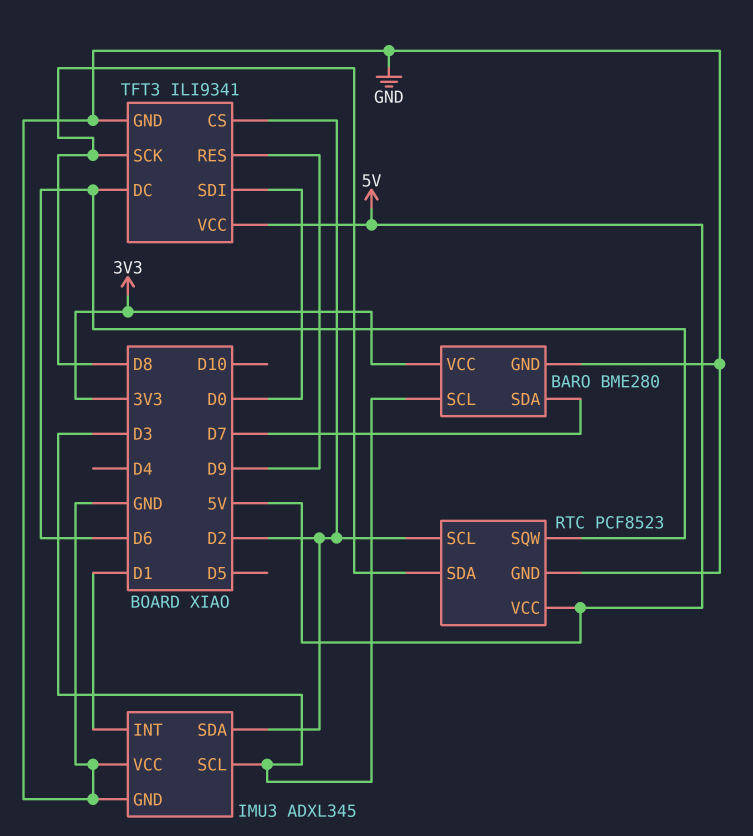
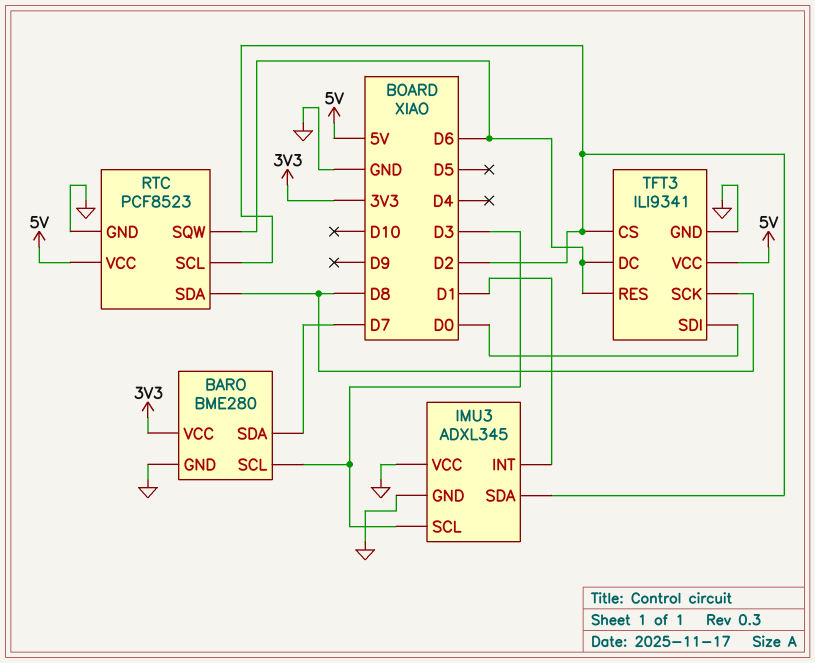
TFT3 pin RES: D9 -> D6

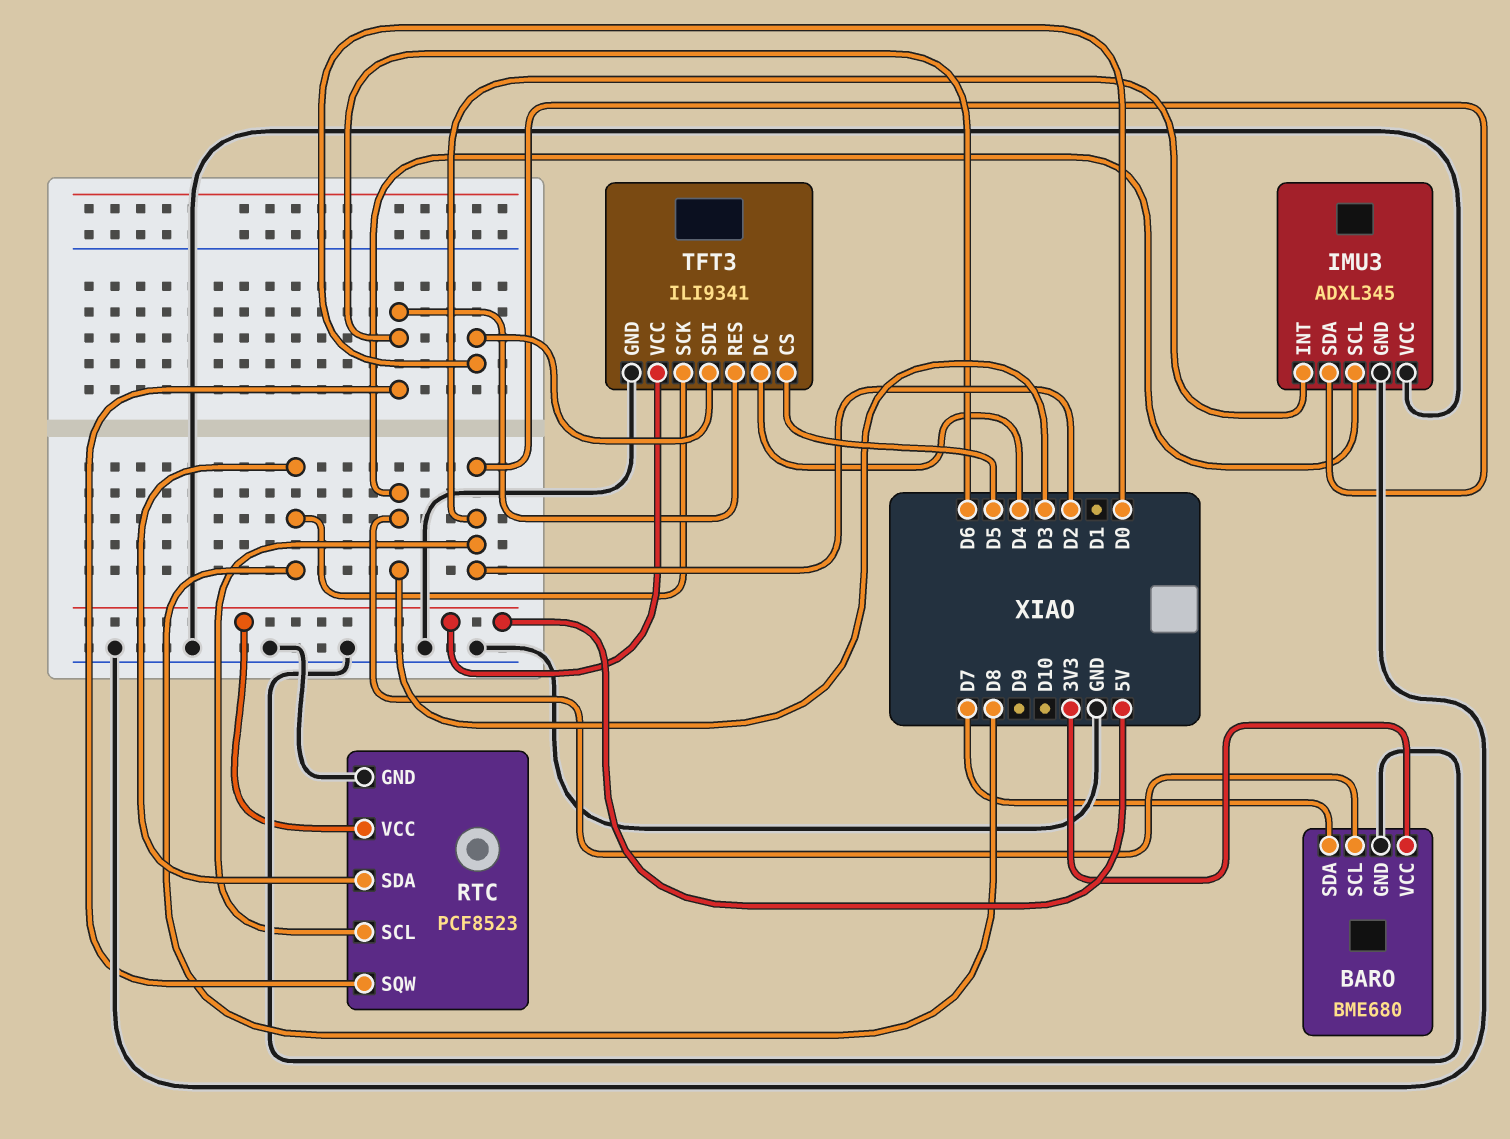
BARO: BME280 -> BME680
IMU3 pin INT: D1 -> D2
TFT3 pin CS: D2 -> D5
TFT3 pin DC: D6 -> D4

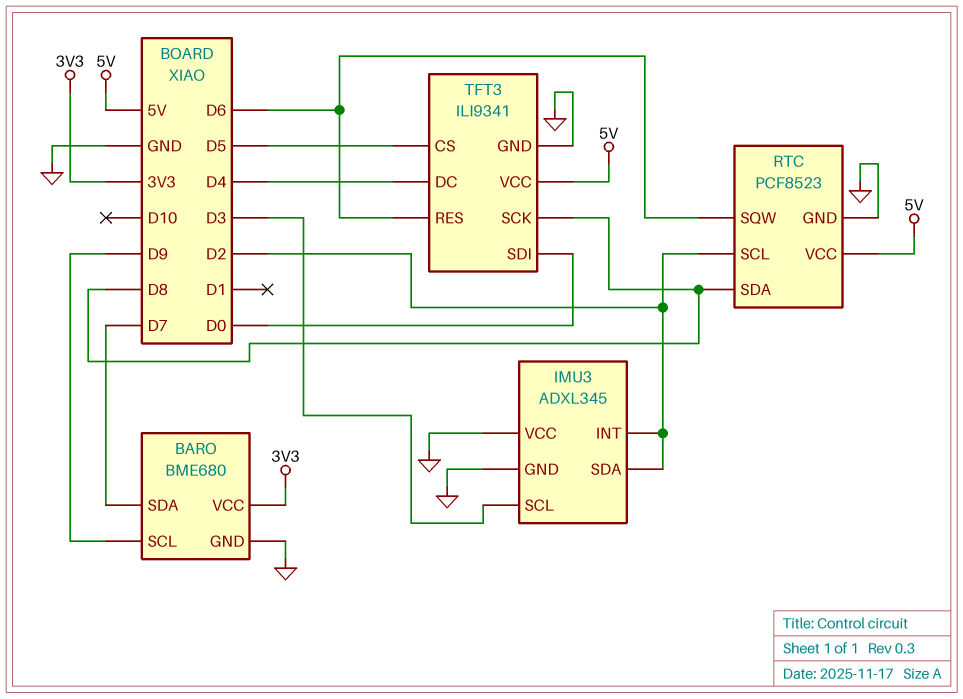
BARO pin SCL: D3 -> D9

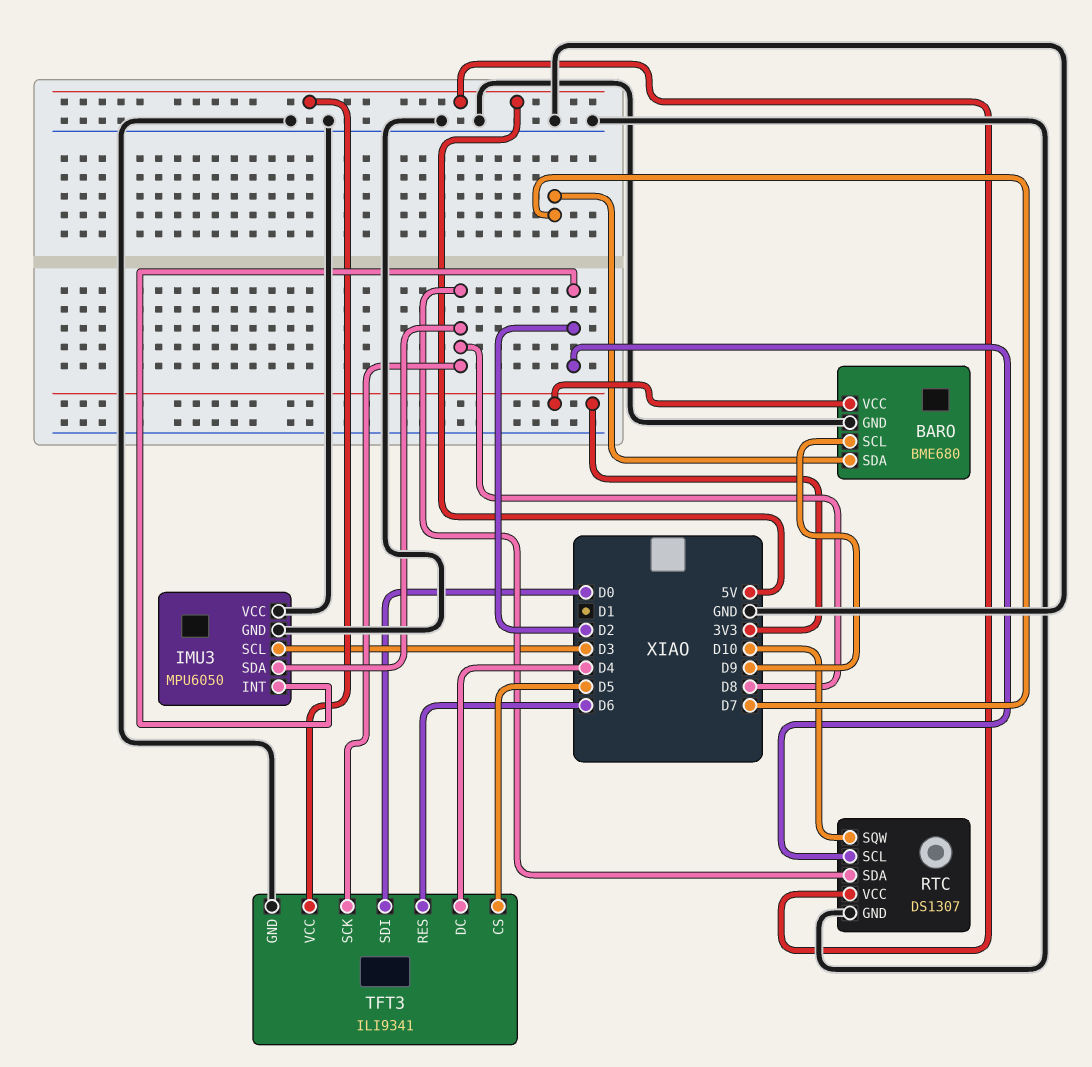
IMU3: ADXL345 -> MPU6050
IMU3 pin SDA: D2 -> D8
RTC: PCF8523 -> DS1307
RTC pin SQW: D6 -> D10

